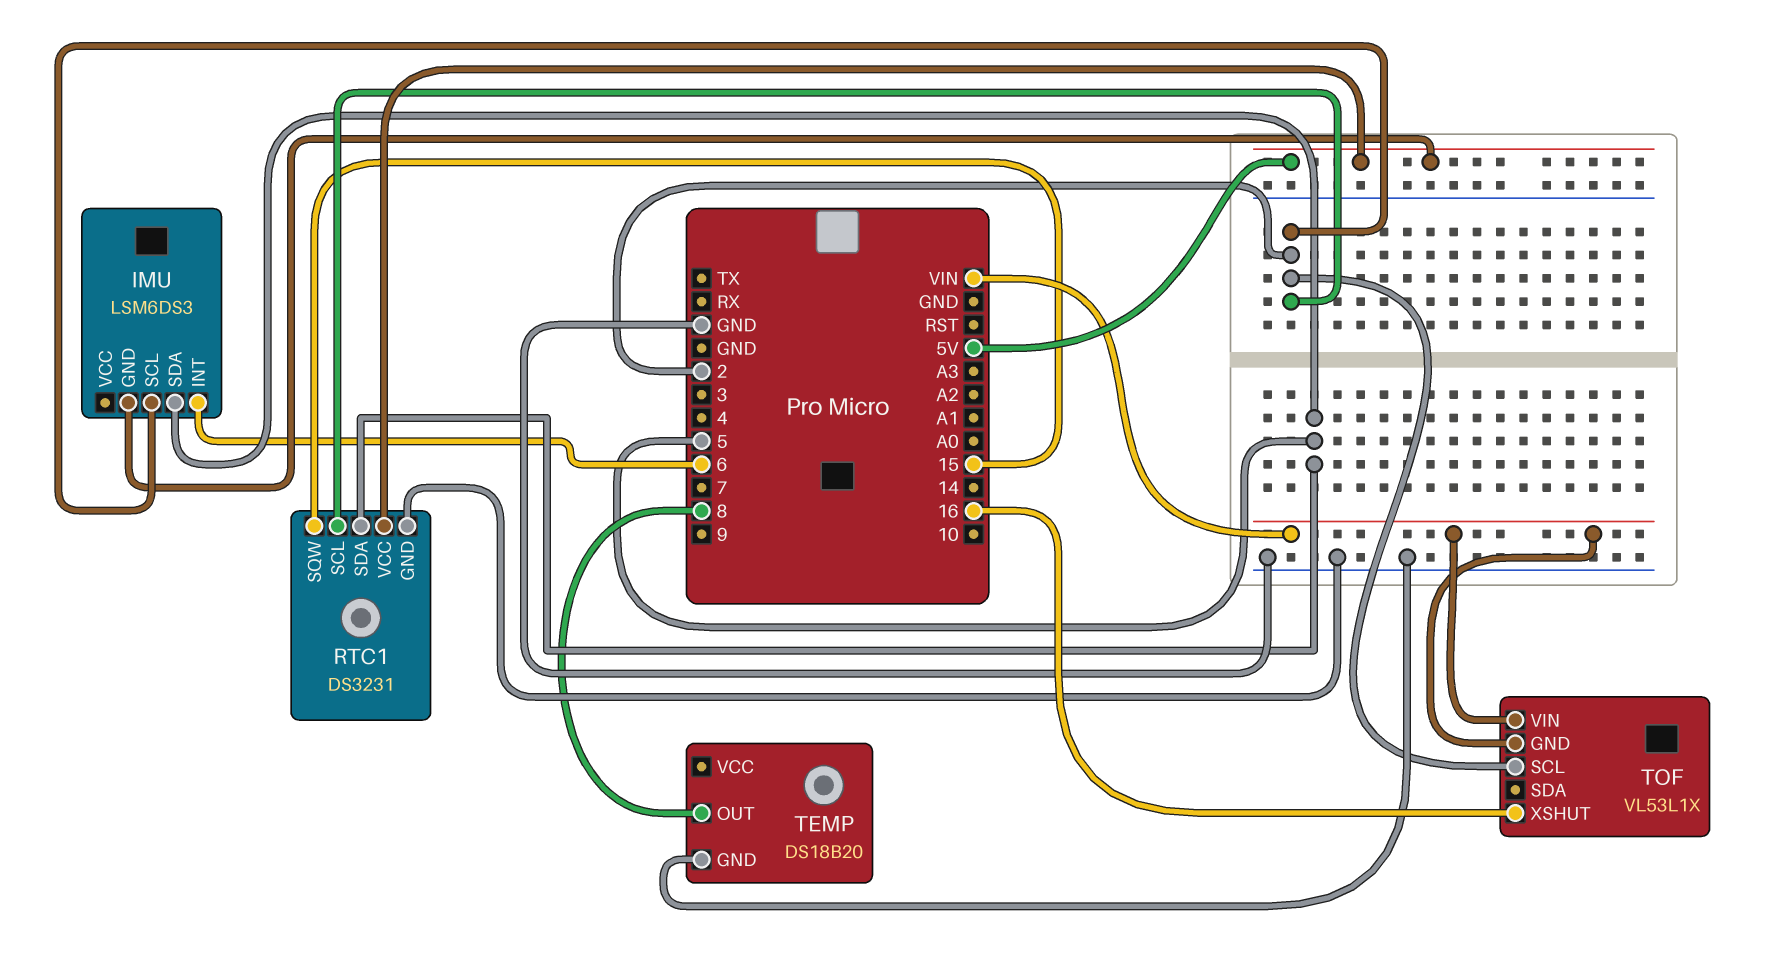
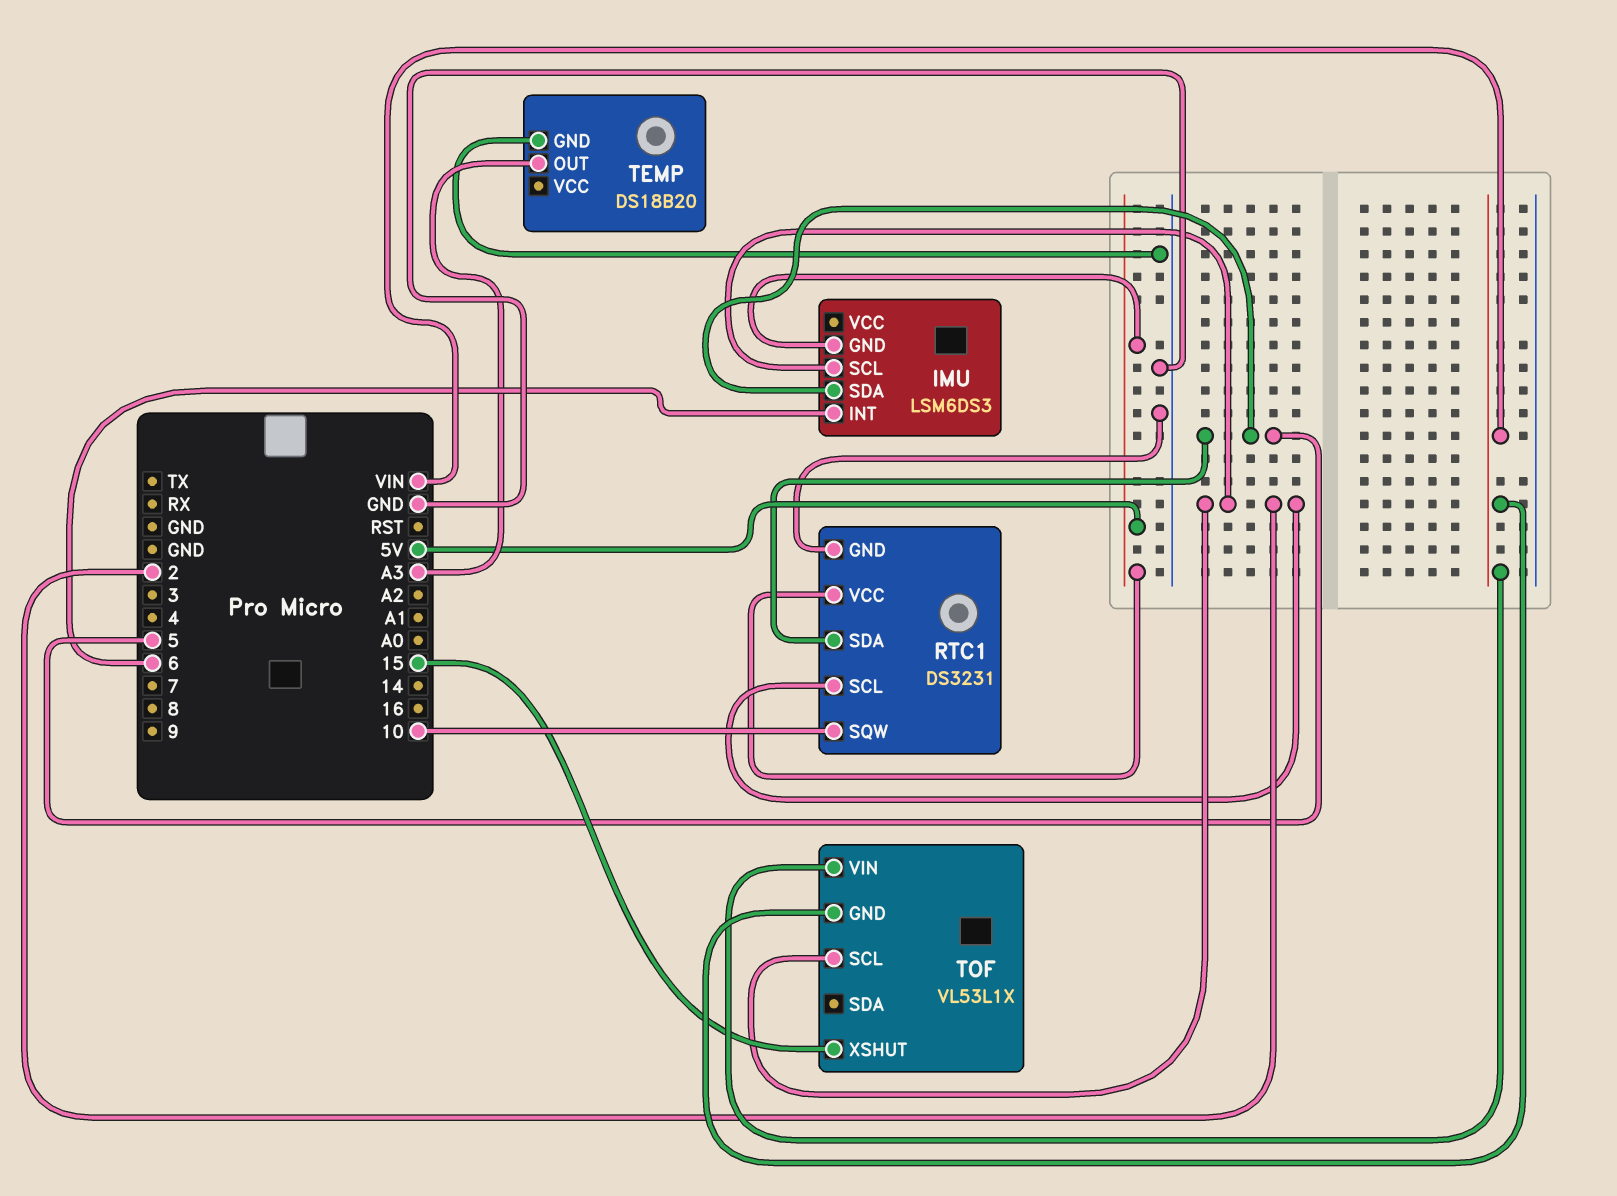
RTC1 pin SQW: 15 -> 10
TEMP pin OUT: 8 -> A3
TOF pin XSHUT: 16 -> 15

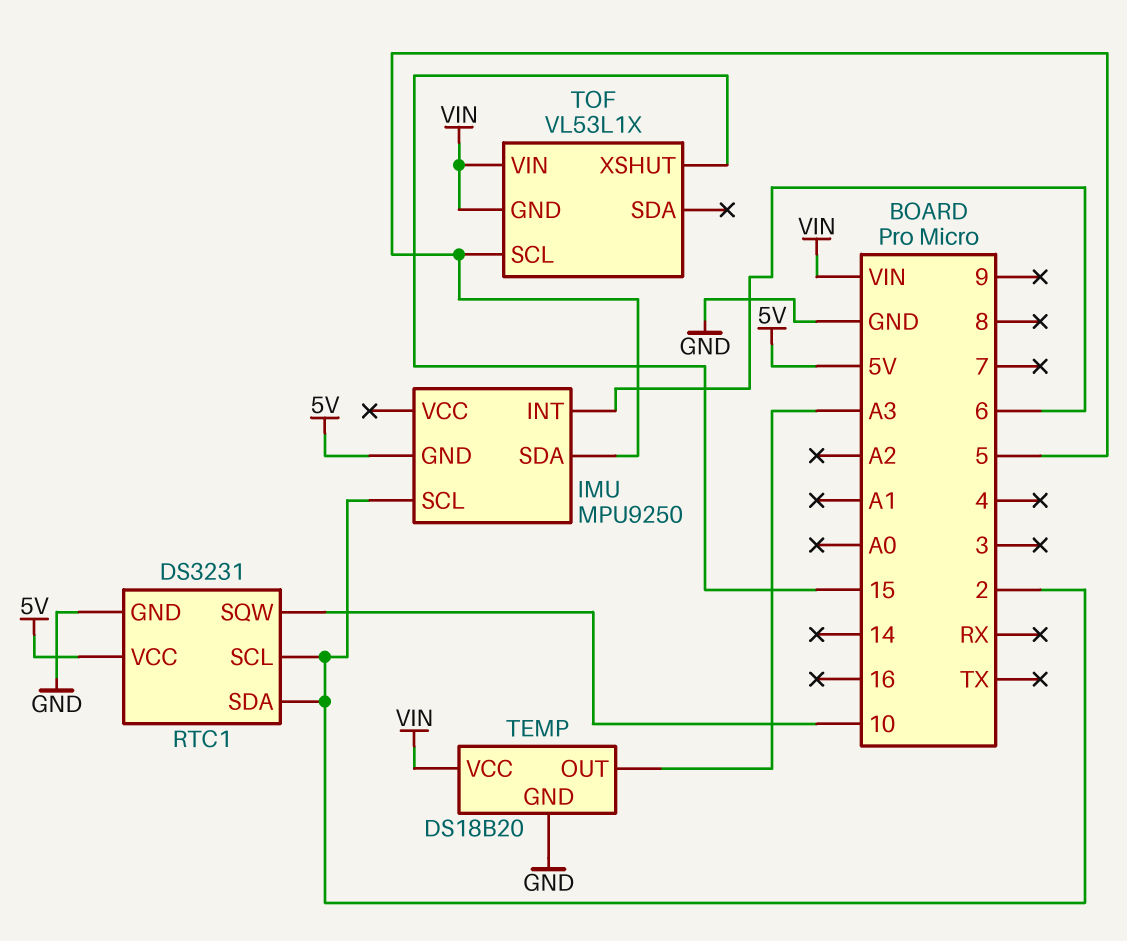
IMU: LSM6DS3 -> MPU9250
RTC1 pin SDA: 5 -> 2
TEMP pin VCC: none -> VIN
TOF pin SCL: 2 -> 5

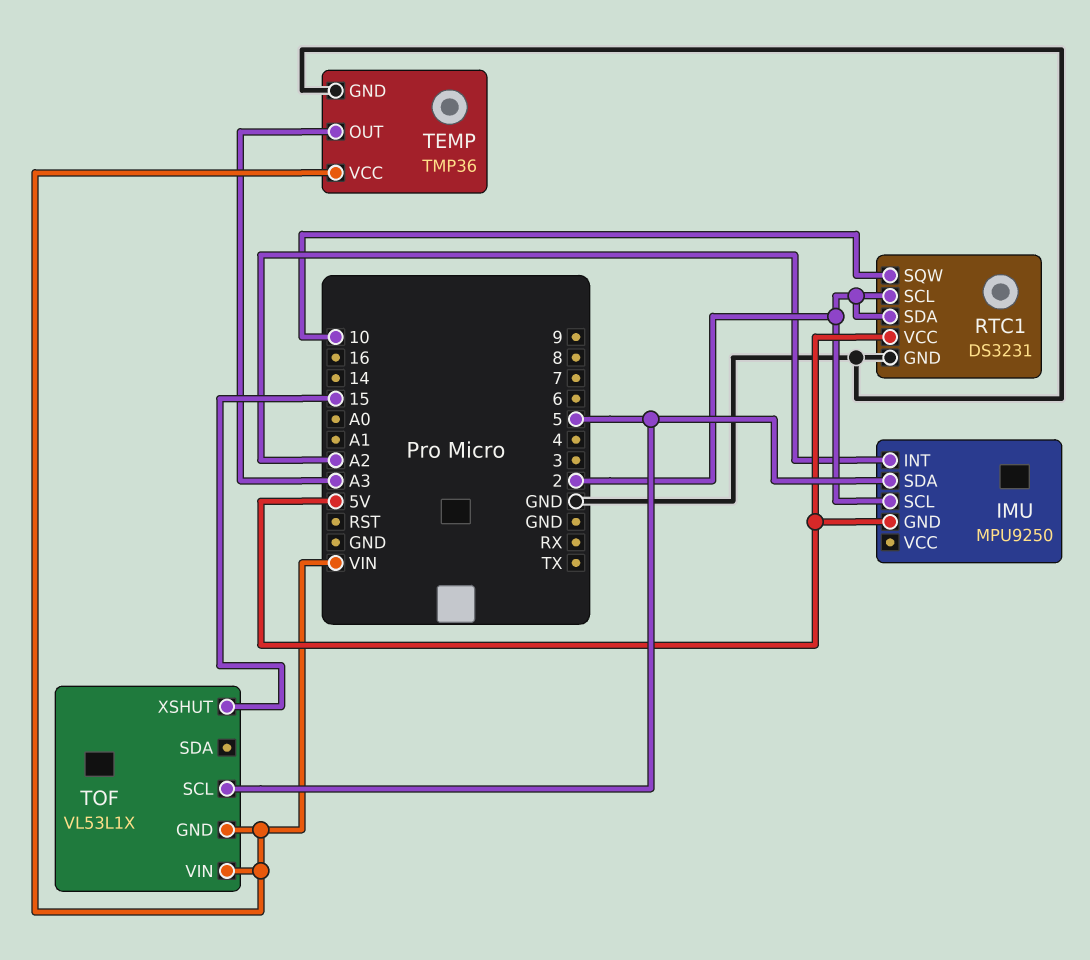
IMU pin INT: 6 -> A2
TEMP: DS18B20 -> TMP36

